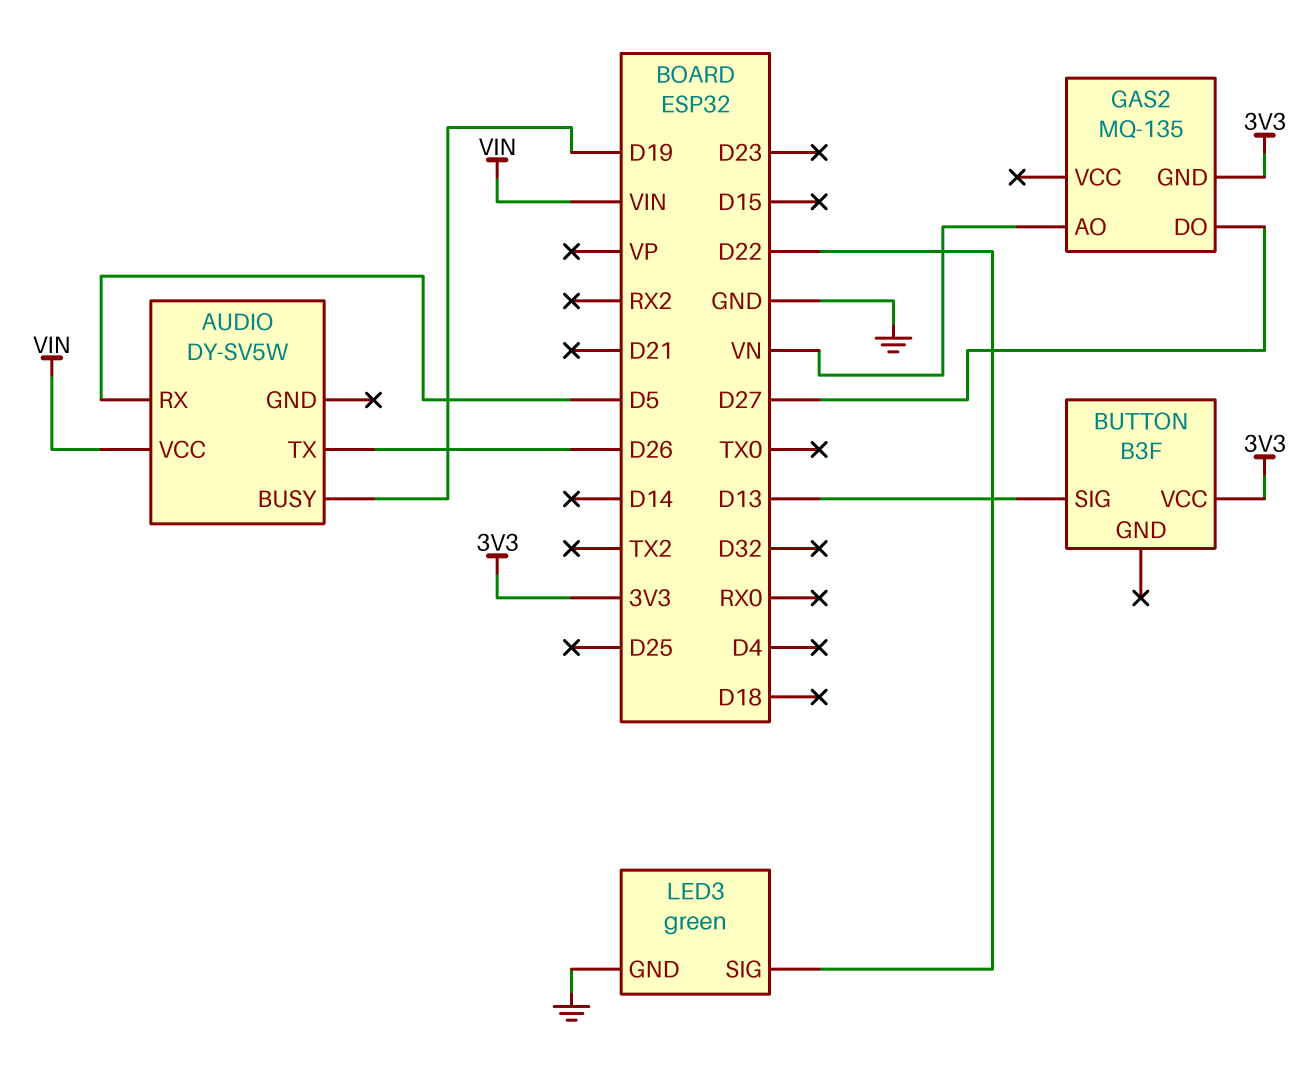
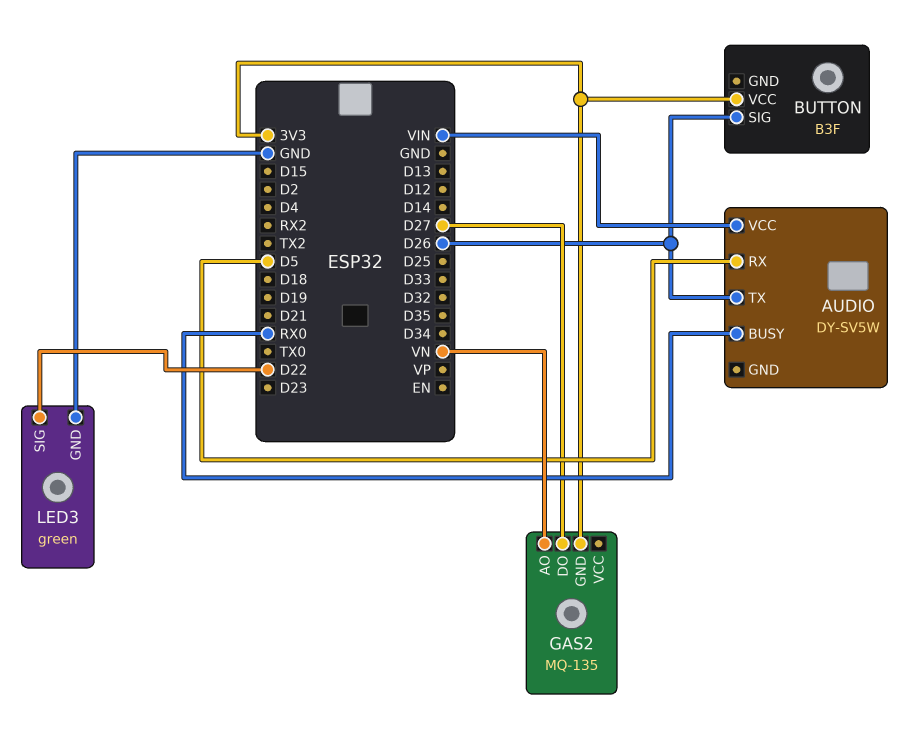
AUDIO pin BUSY: D19 -> RX0
BUTTON pin SIG: D13 -> D26

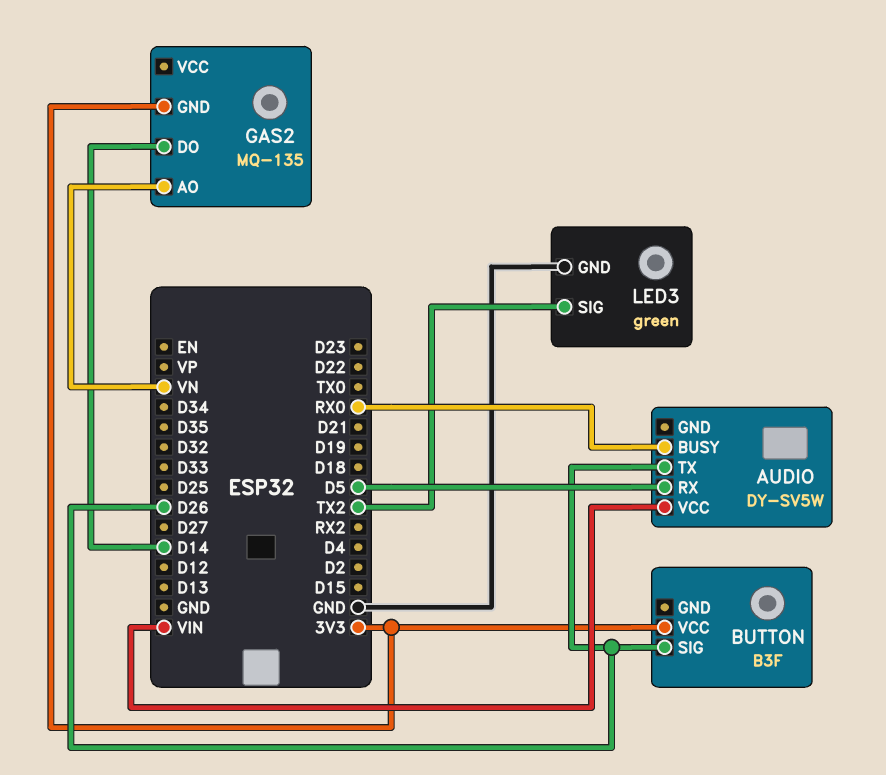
GAS2 pin DO: D27 -> D14
LED3 pin SIG: D22 -> TX2

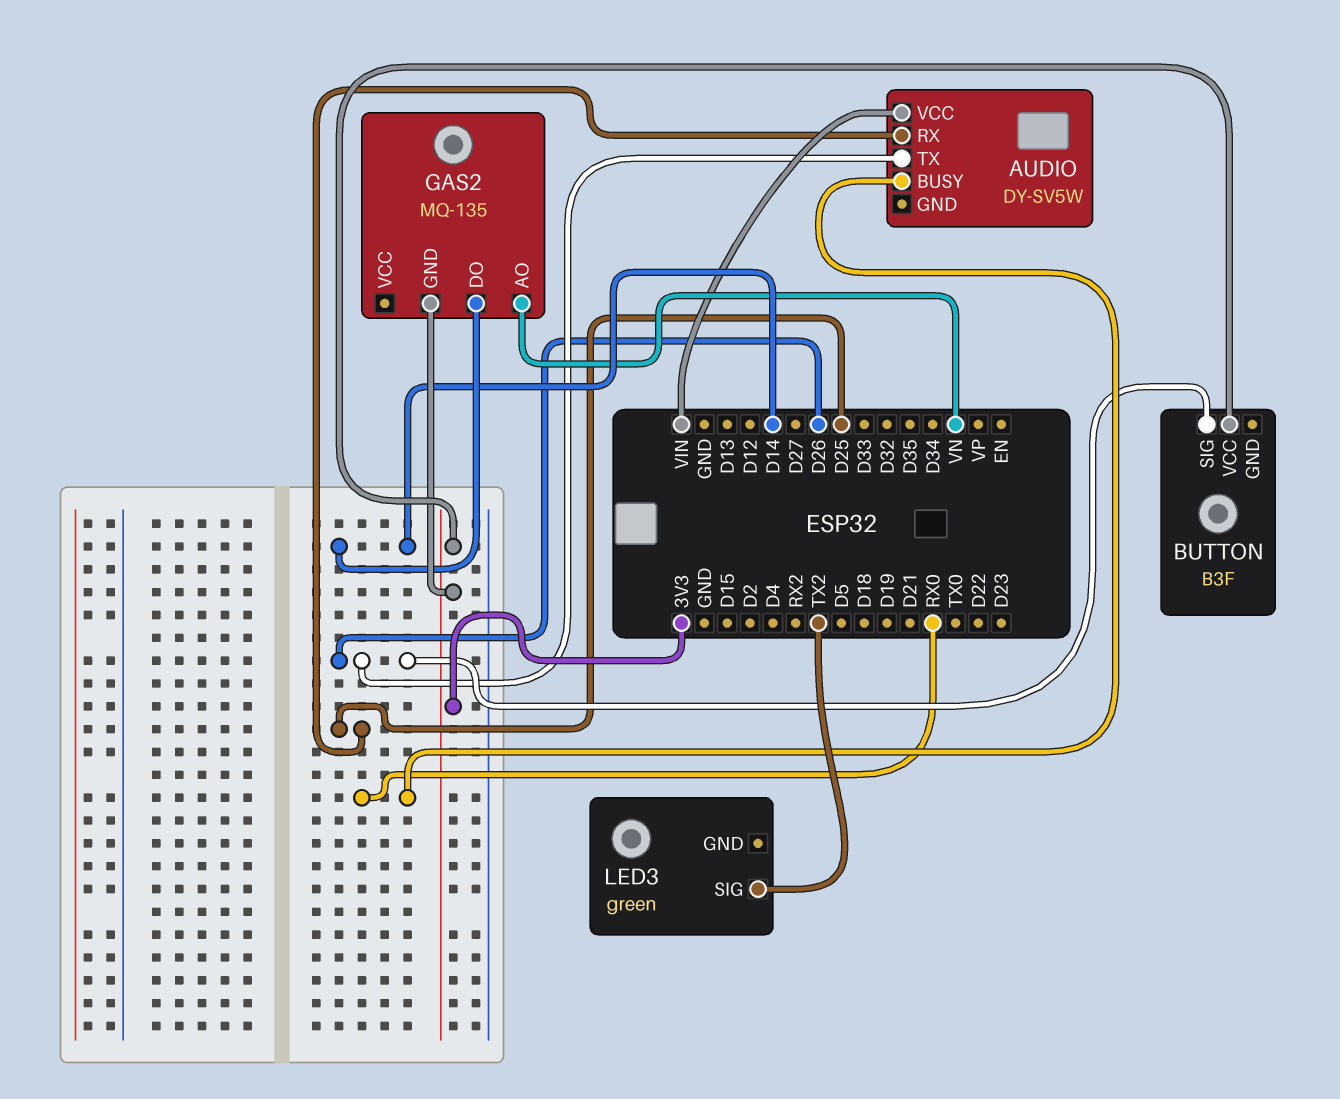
AUDIO pin RX: D5 -> D25
LED3 pin GND: GND -> none

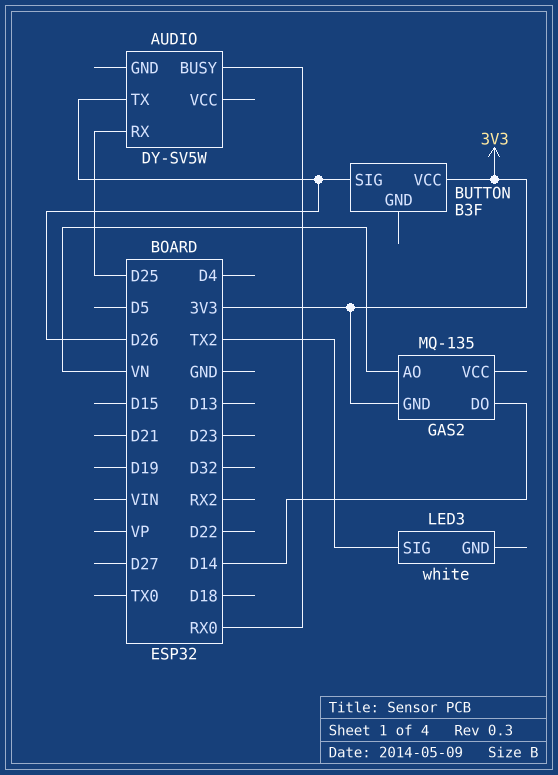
AUDIO pin VCC: VIN -> none
LED3: green -> white

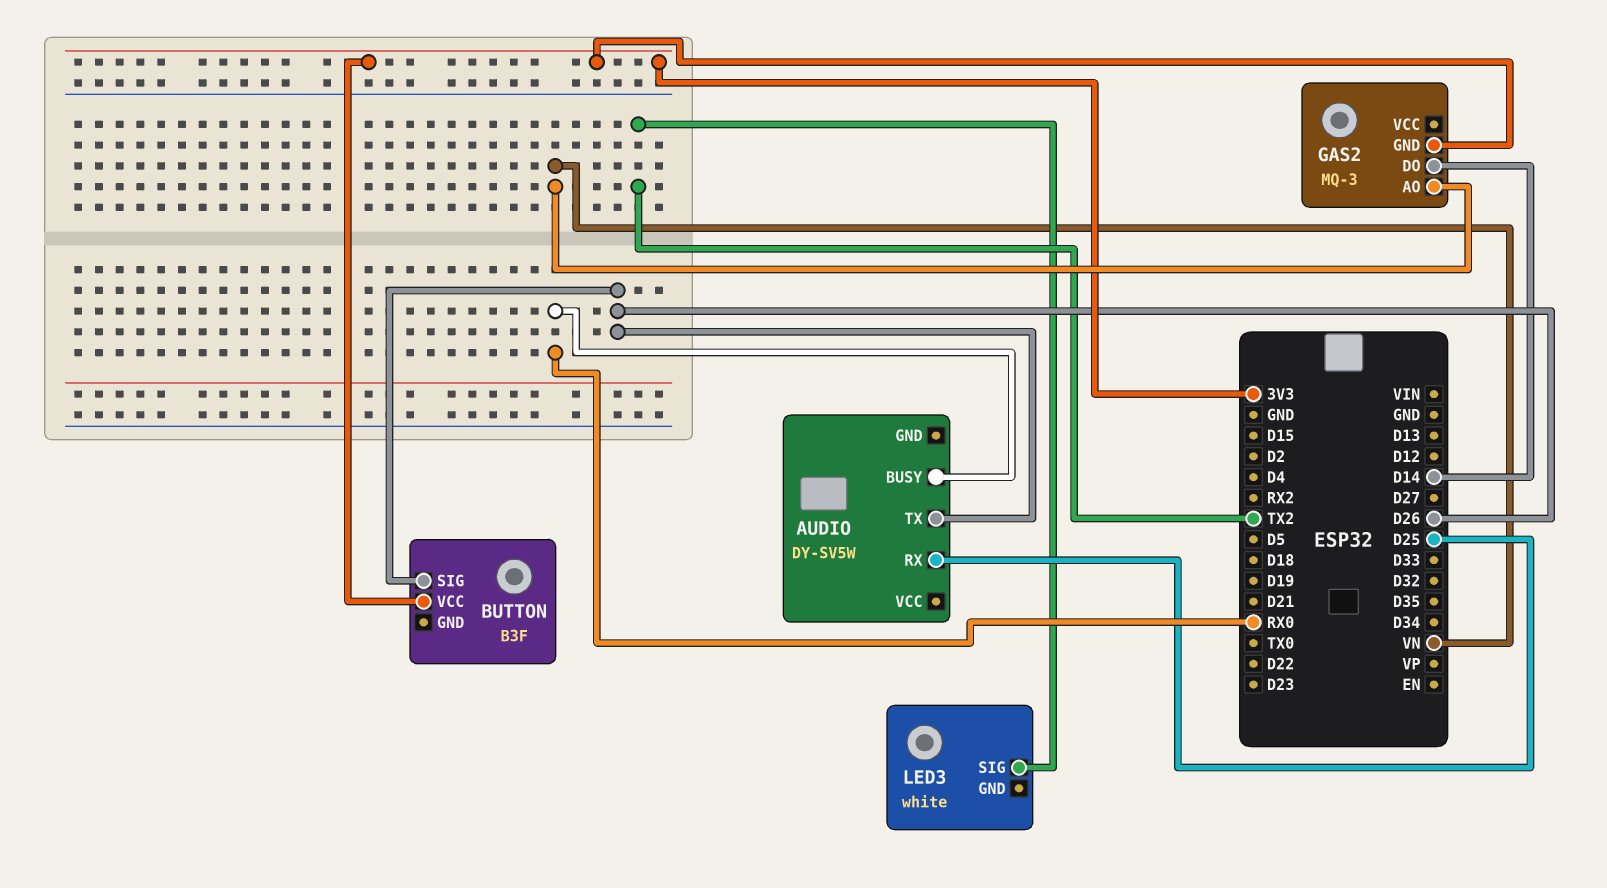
GAS2: MQ-135 -> MQ-3

